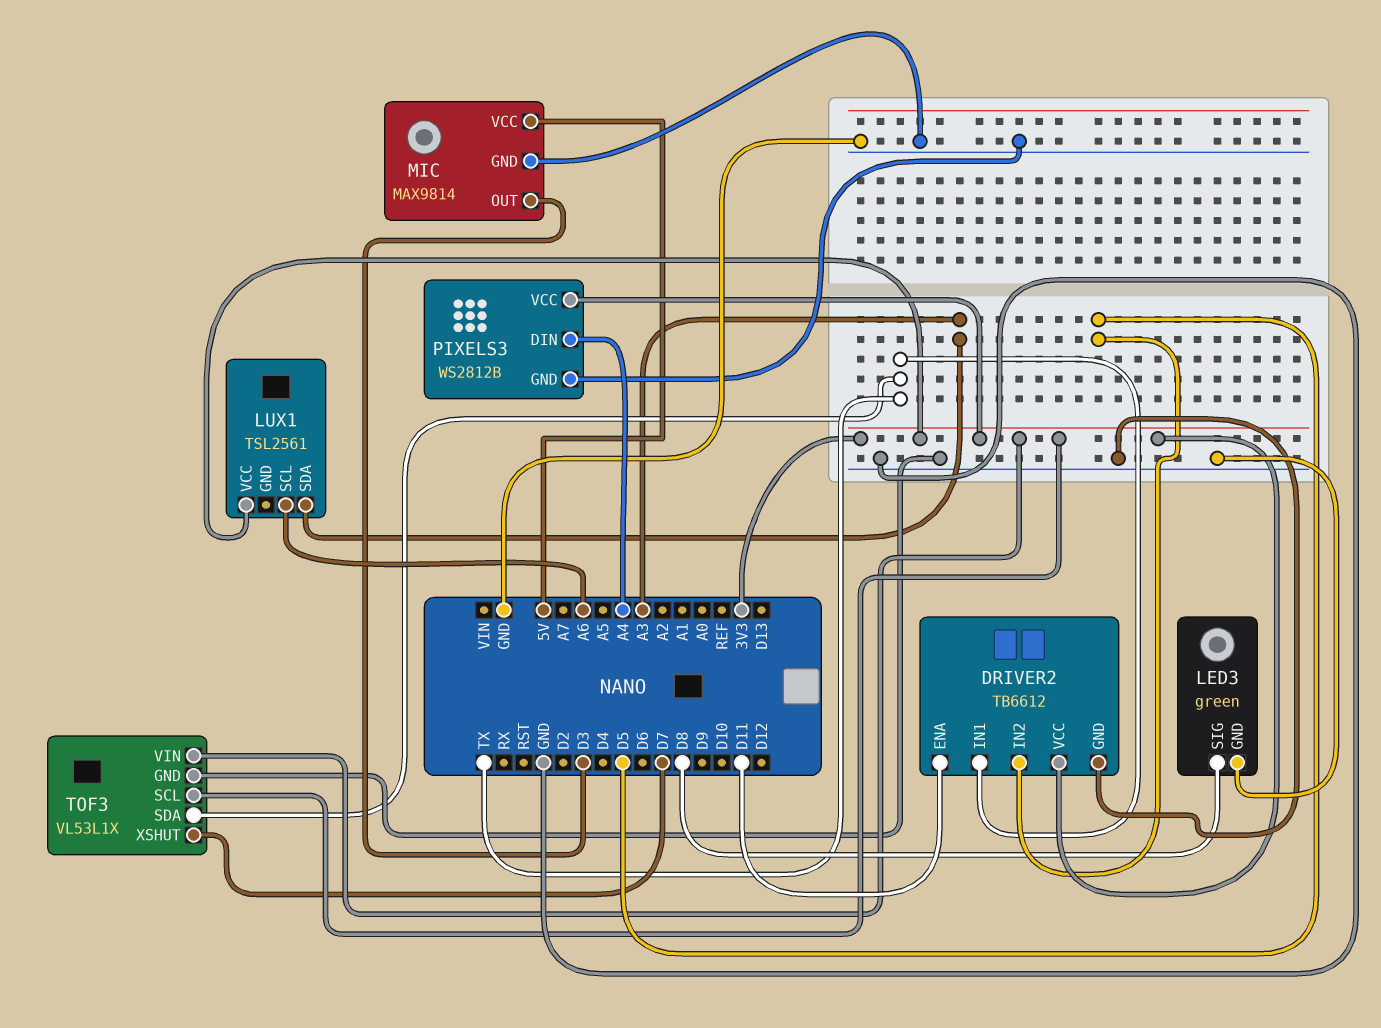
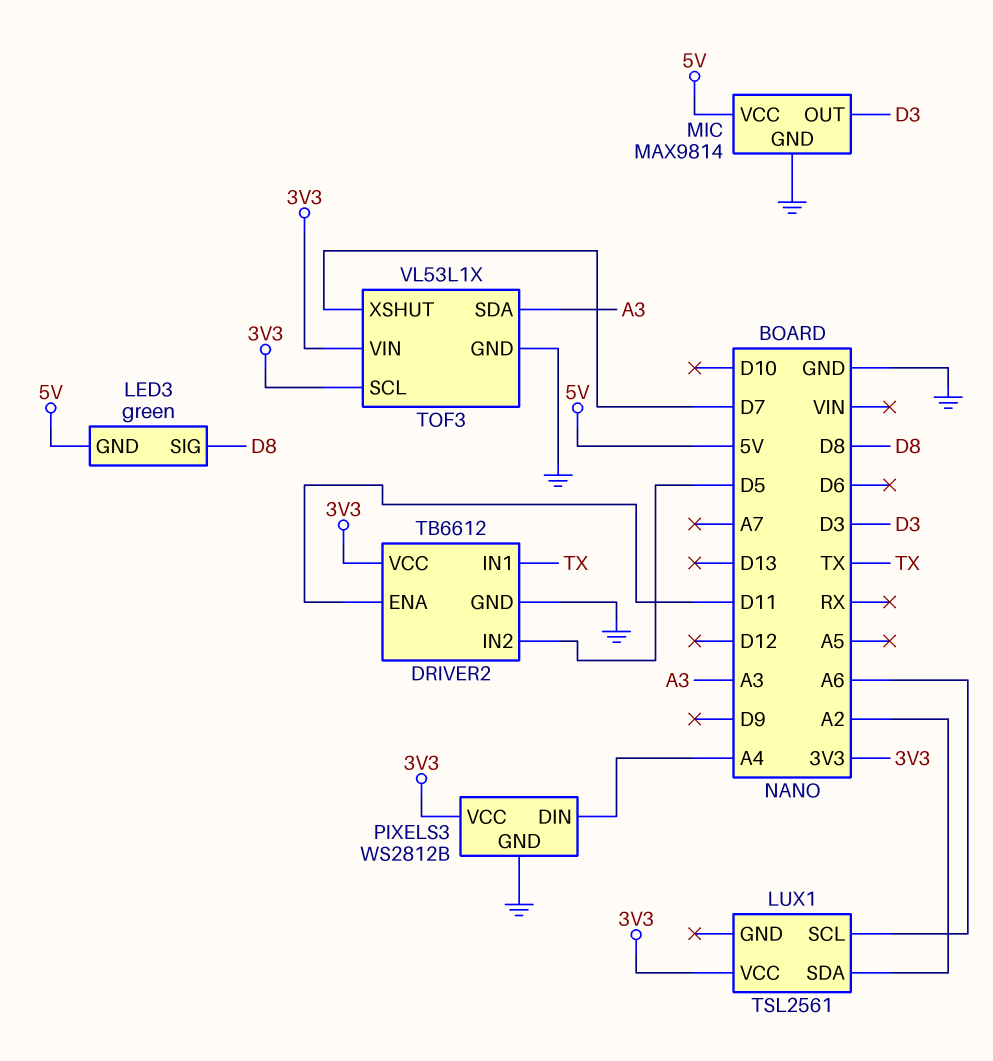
LED3 pin GND: GND -> 5V
LUX1 pin SDA: A3 -> A2
TOF3 pin SDA: TX -> A3

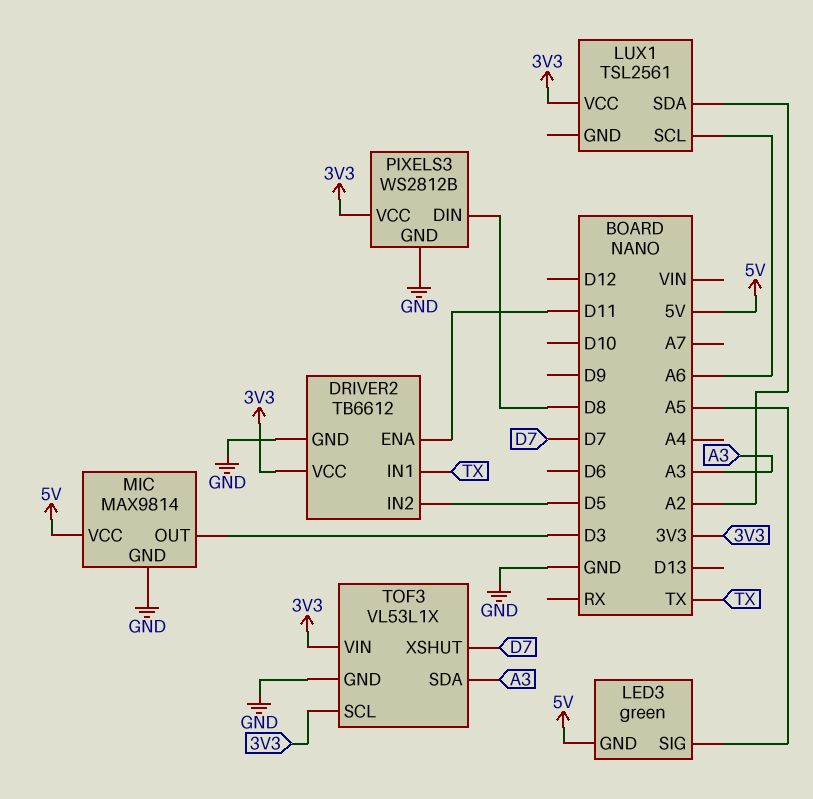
LED3 pin SIG: D8 -> A5
PIXELS3 pin DIN: A4 -> D8

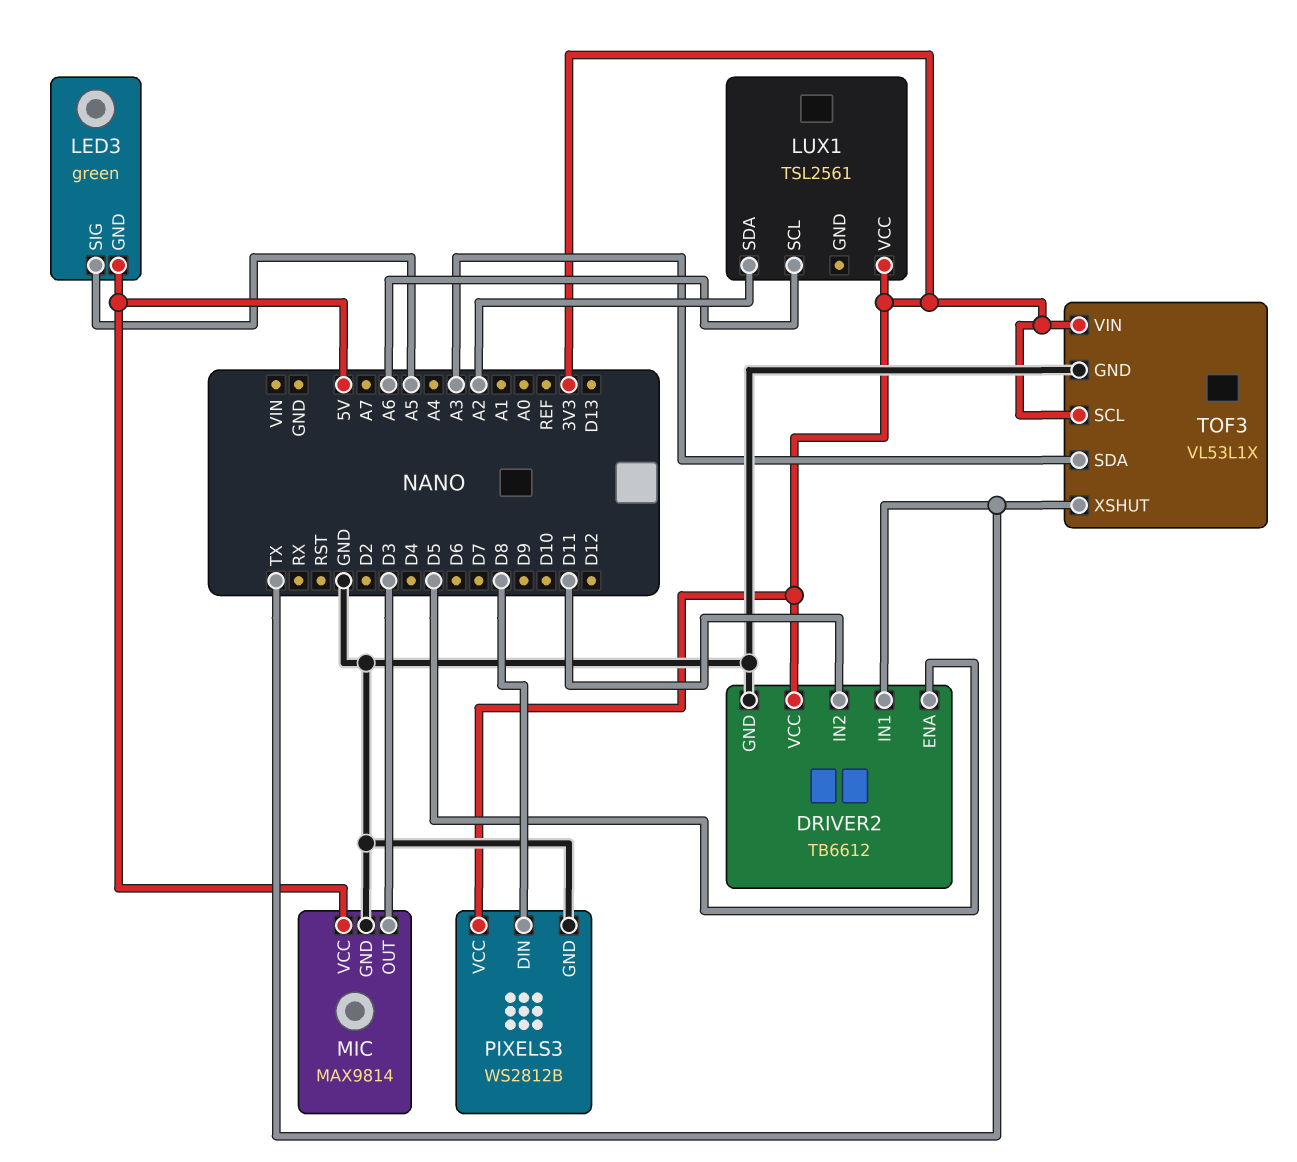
DRIVER2 pin ENA: D11 -> D5
DRIVER2 pin IN2: D5 -> D11
TOF3 pin XSHUT: D7 -> TX

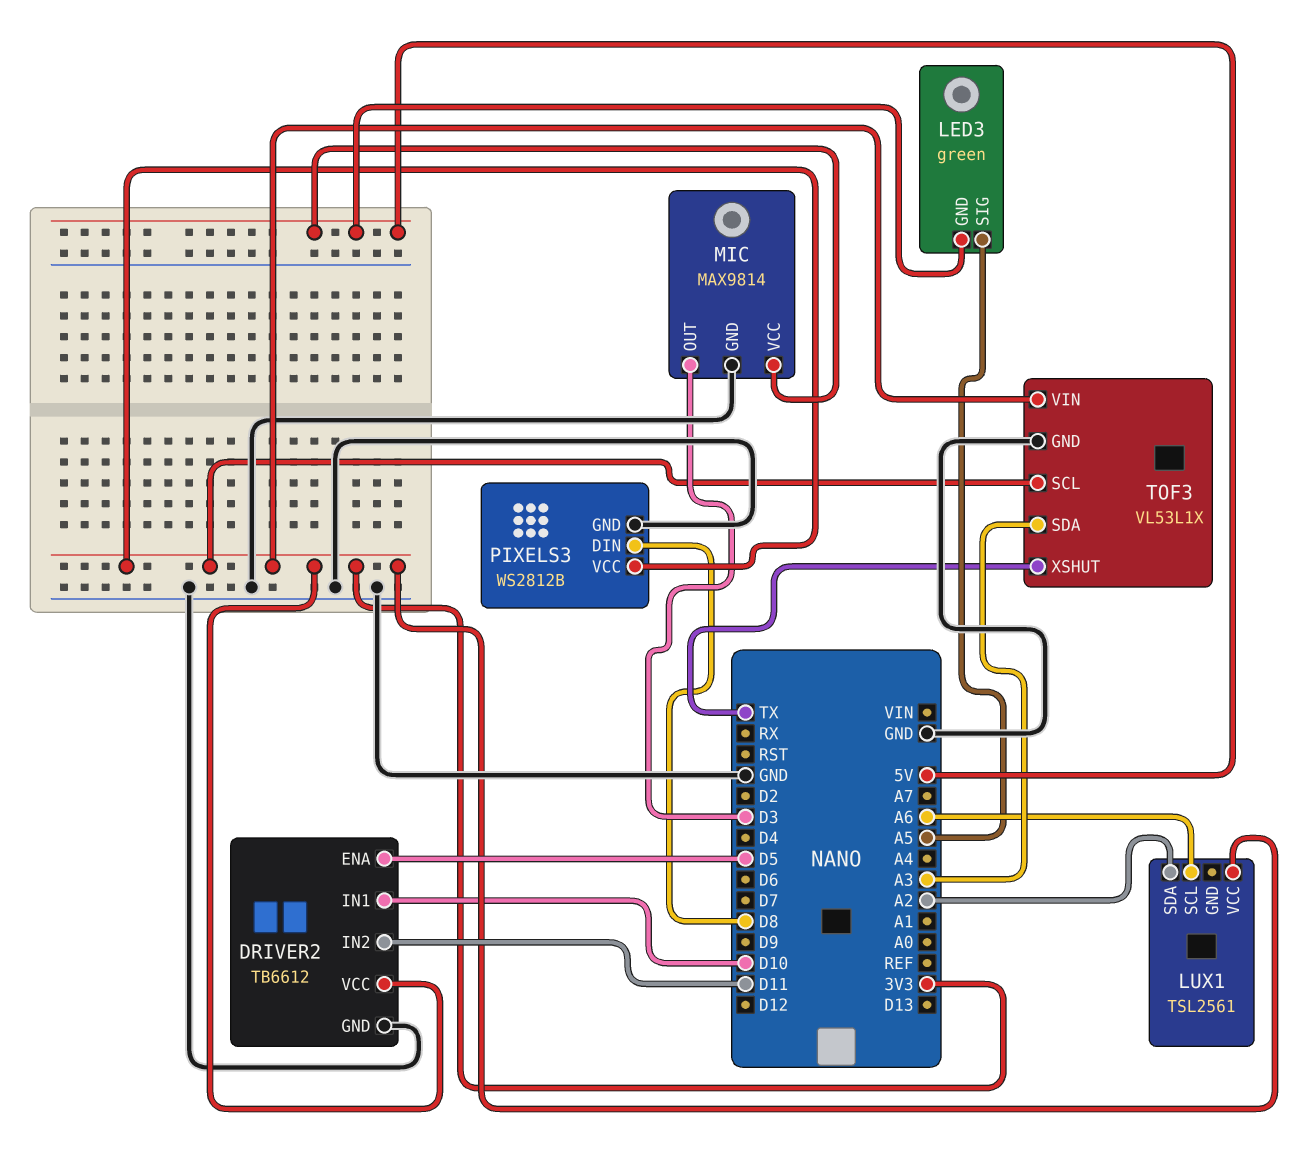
DRIVER2 pin IN1: TX -> D10

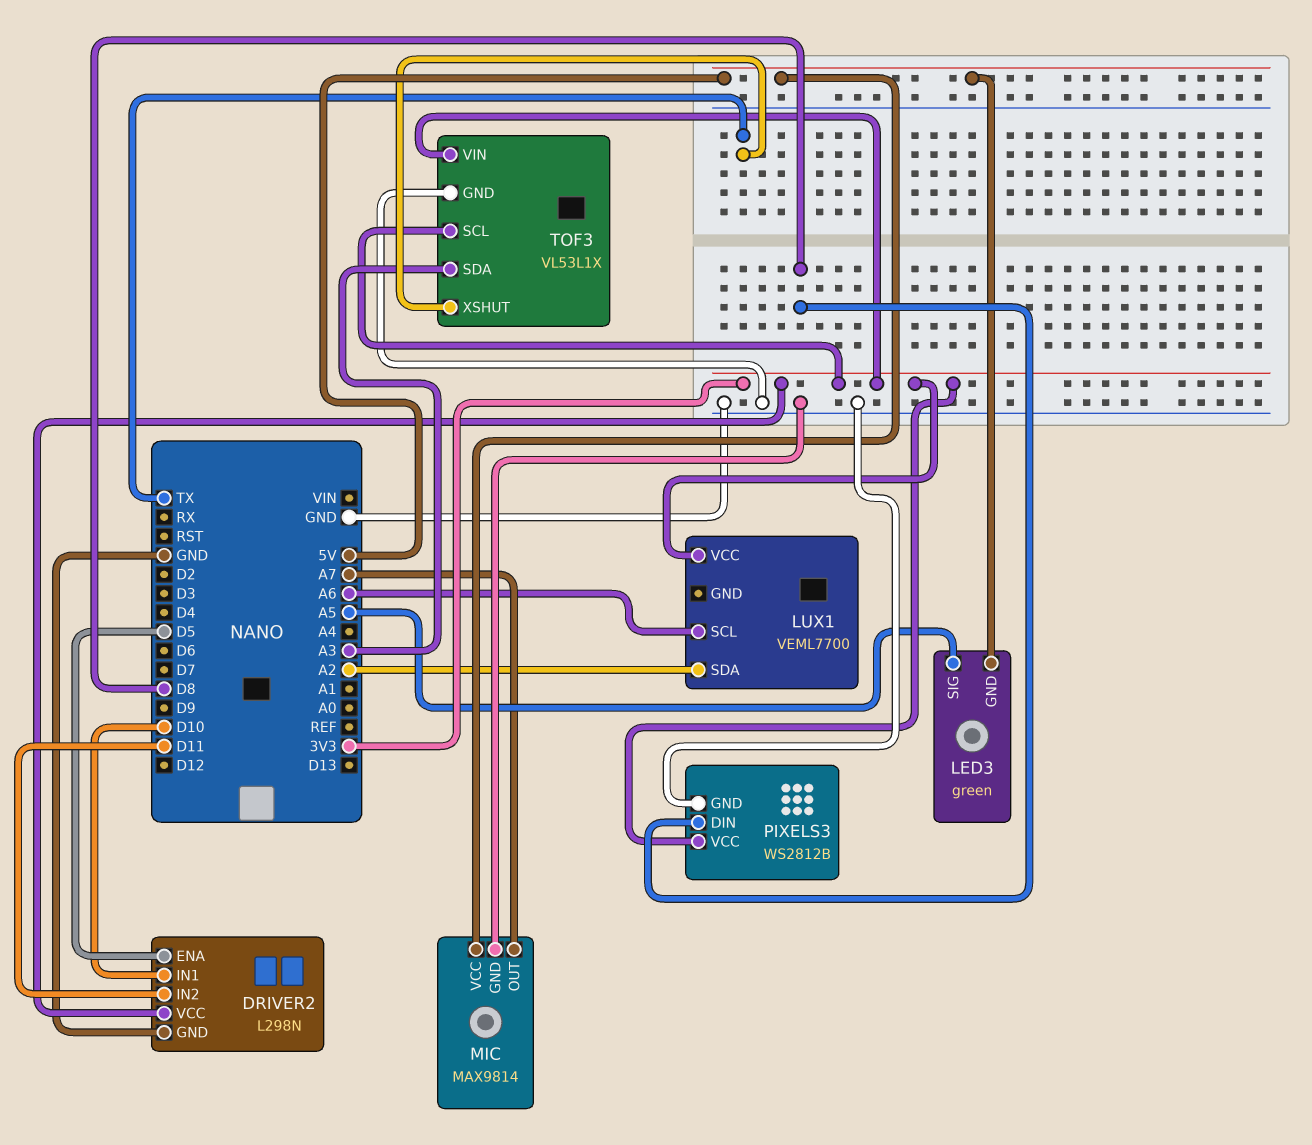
DRIVER2: TB6612 -> L298N
LUX1: TSL2561 -> VEML7700
MIC pin OUT: D3 -> A7

